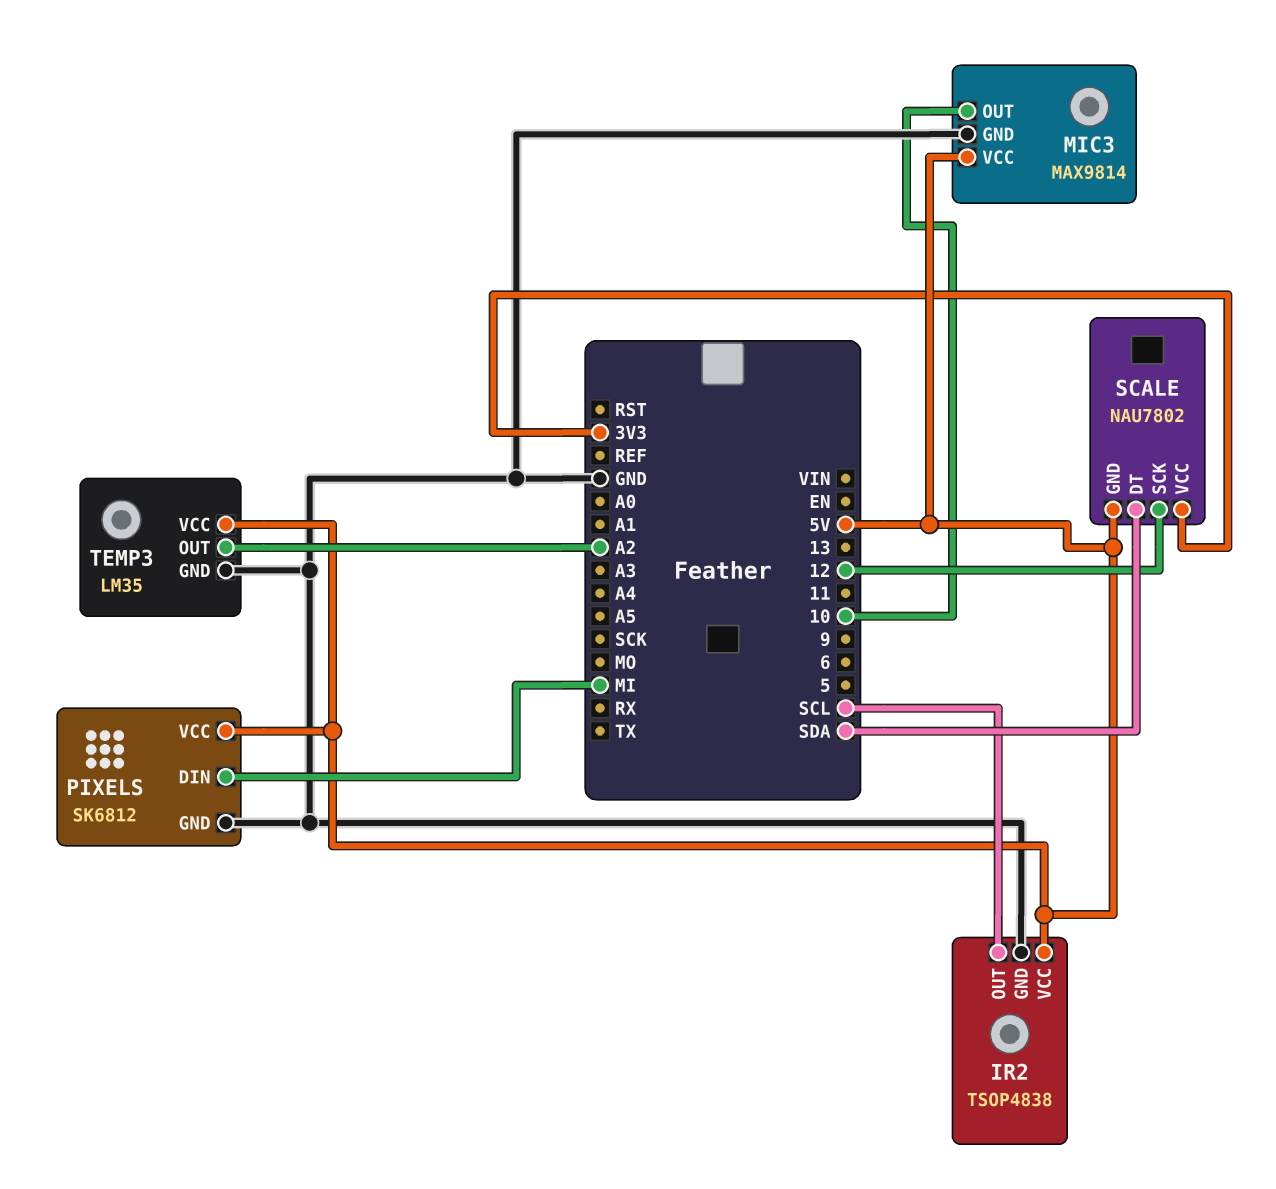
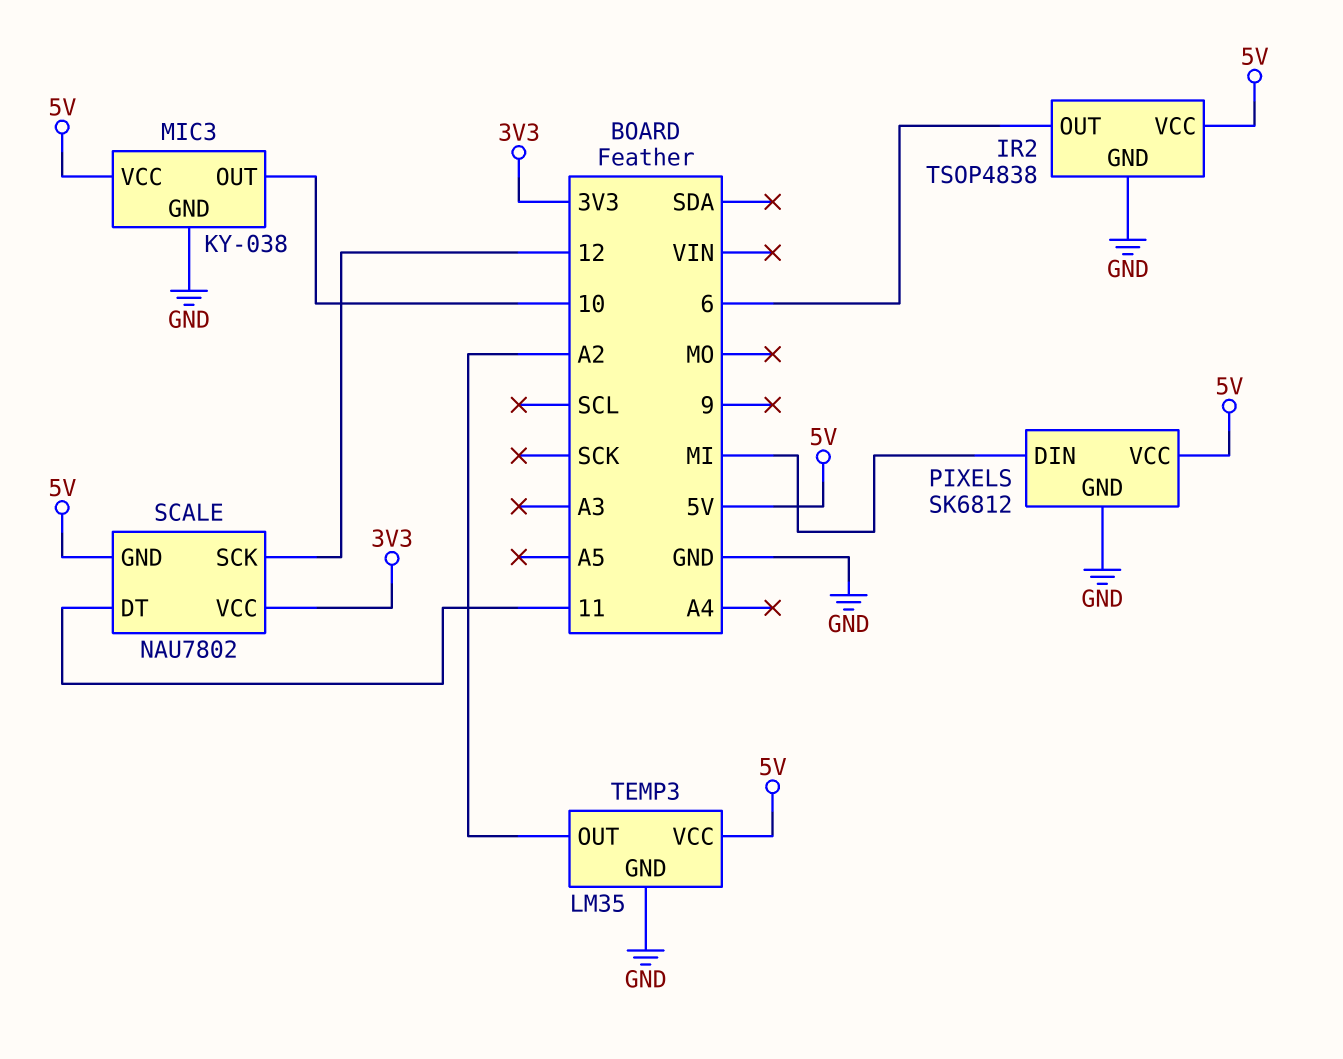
IR2 pin OUT: SCL -> 6
MIC3: MAX9814 -> KY-038
SCALE pin DT: SDA -> 11

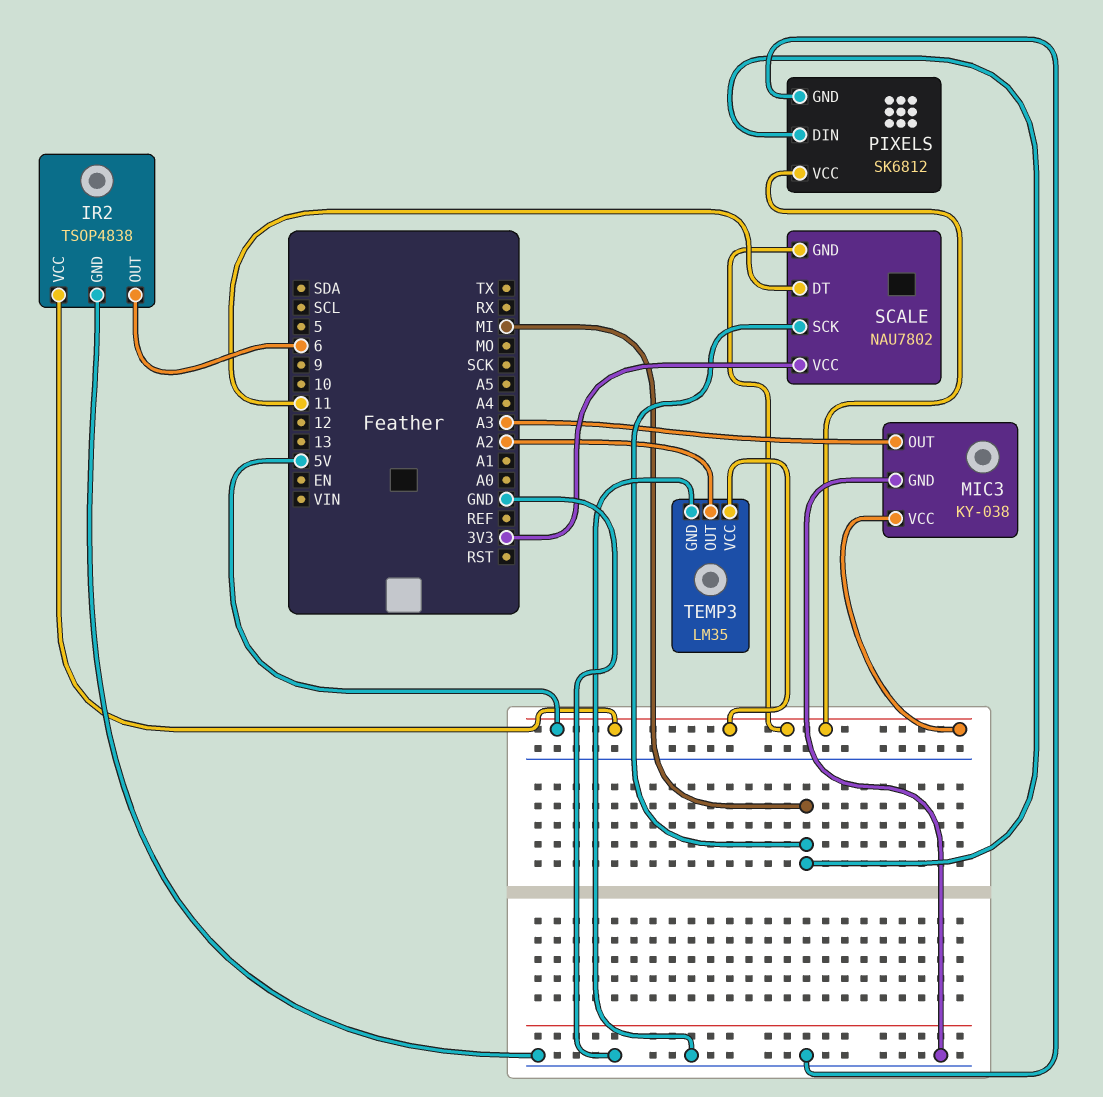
MIC3 pin OUT: 10 -> A3
SCALE pin SCK: 12 -> MI

